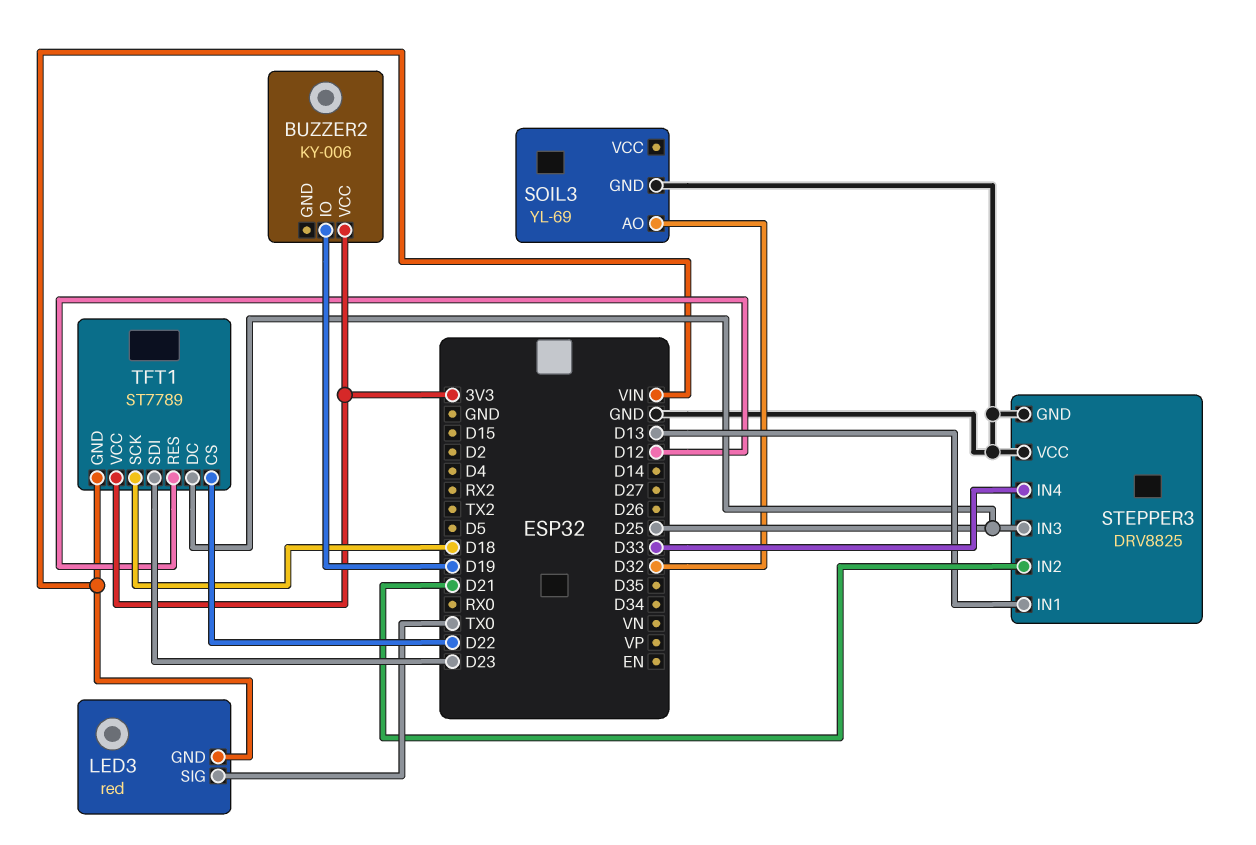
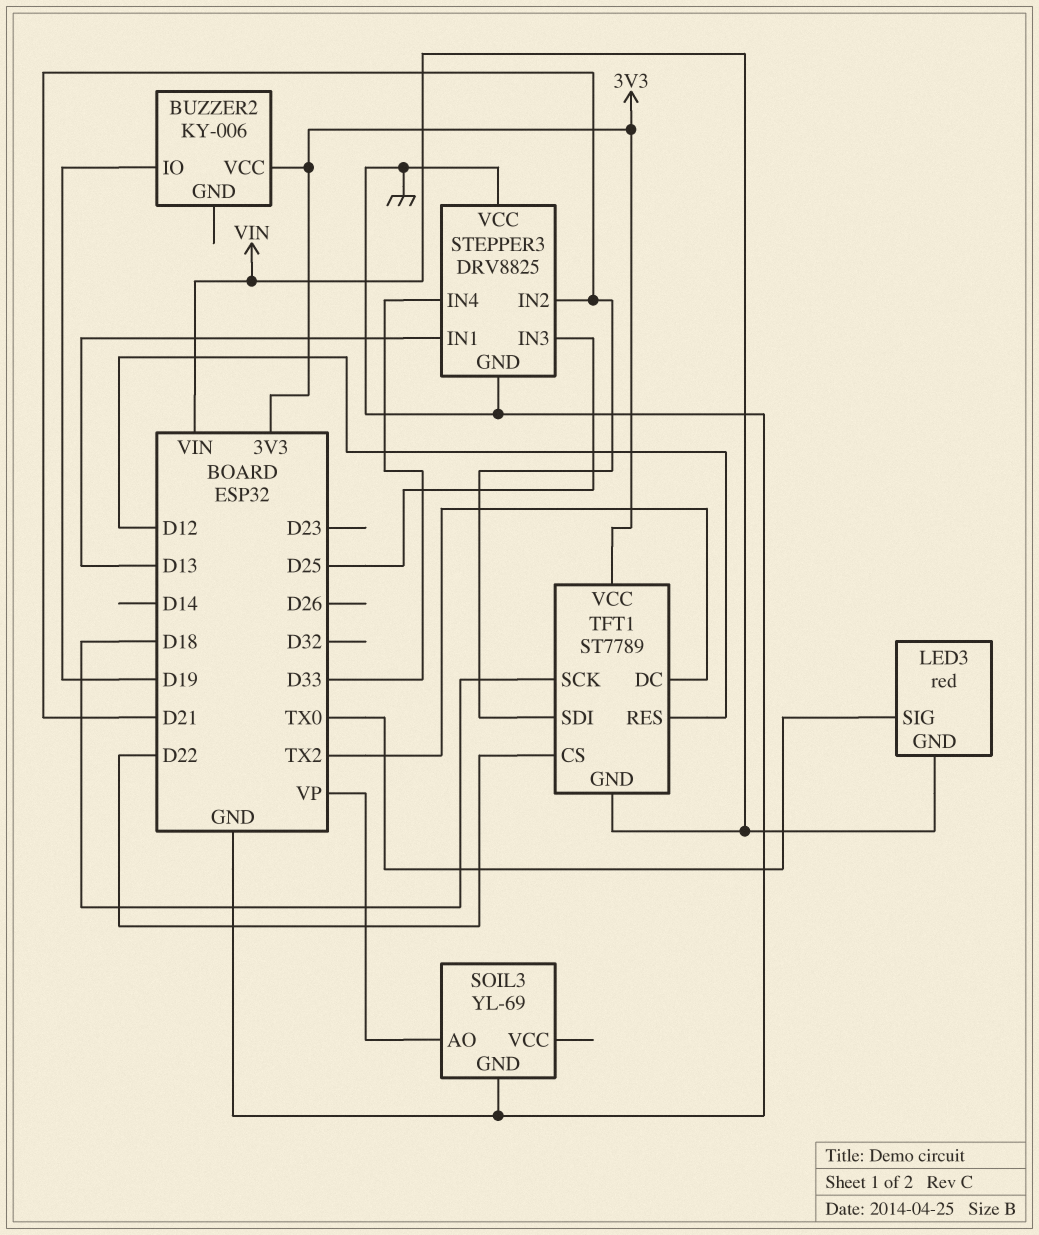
SOIL3 pin AO: D32 -> VP
TFT1 pin DC: D25 -> TX2
TFT1 pin SDI: D23 -> D21

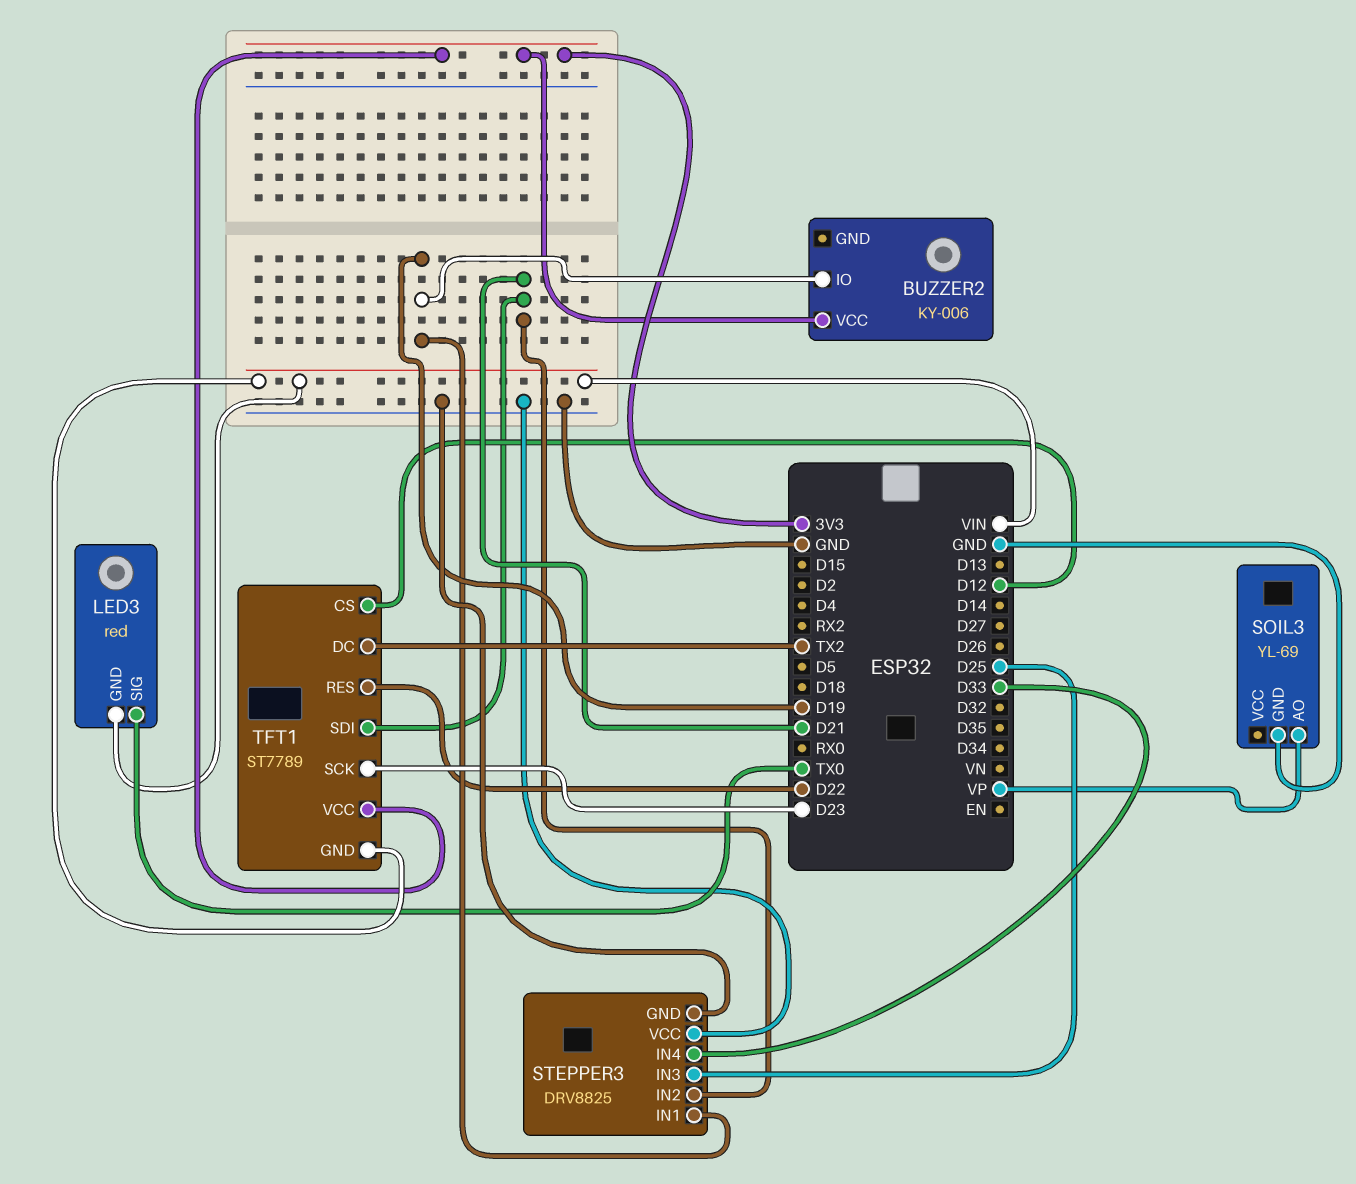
STEPPER3 pin IN1: D13 -> D19
TFT1 pin CS: D22 -> D12
TFT1 pin RES: D12 -> D22
TFT1 pin SCK: D18 -> D23

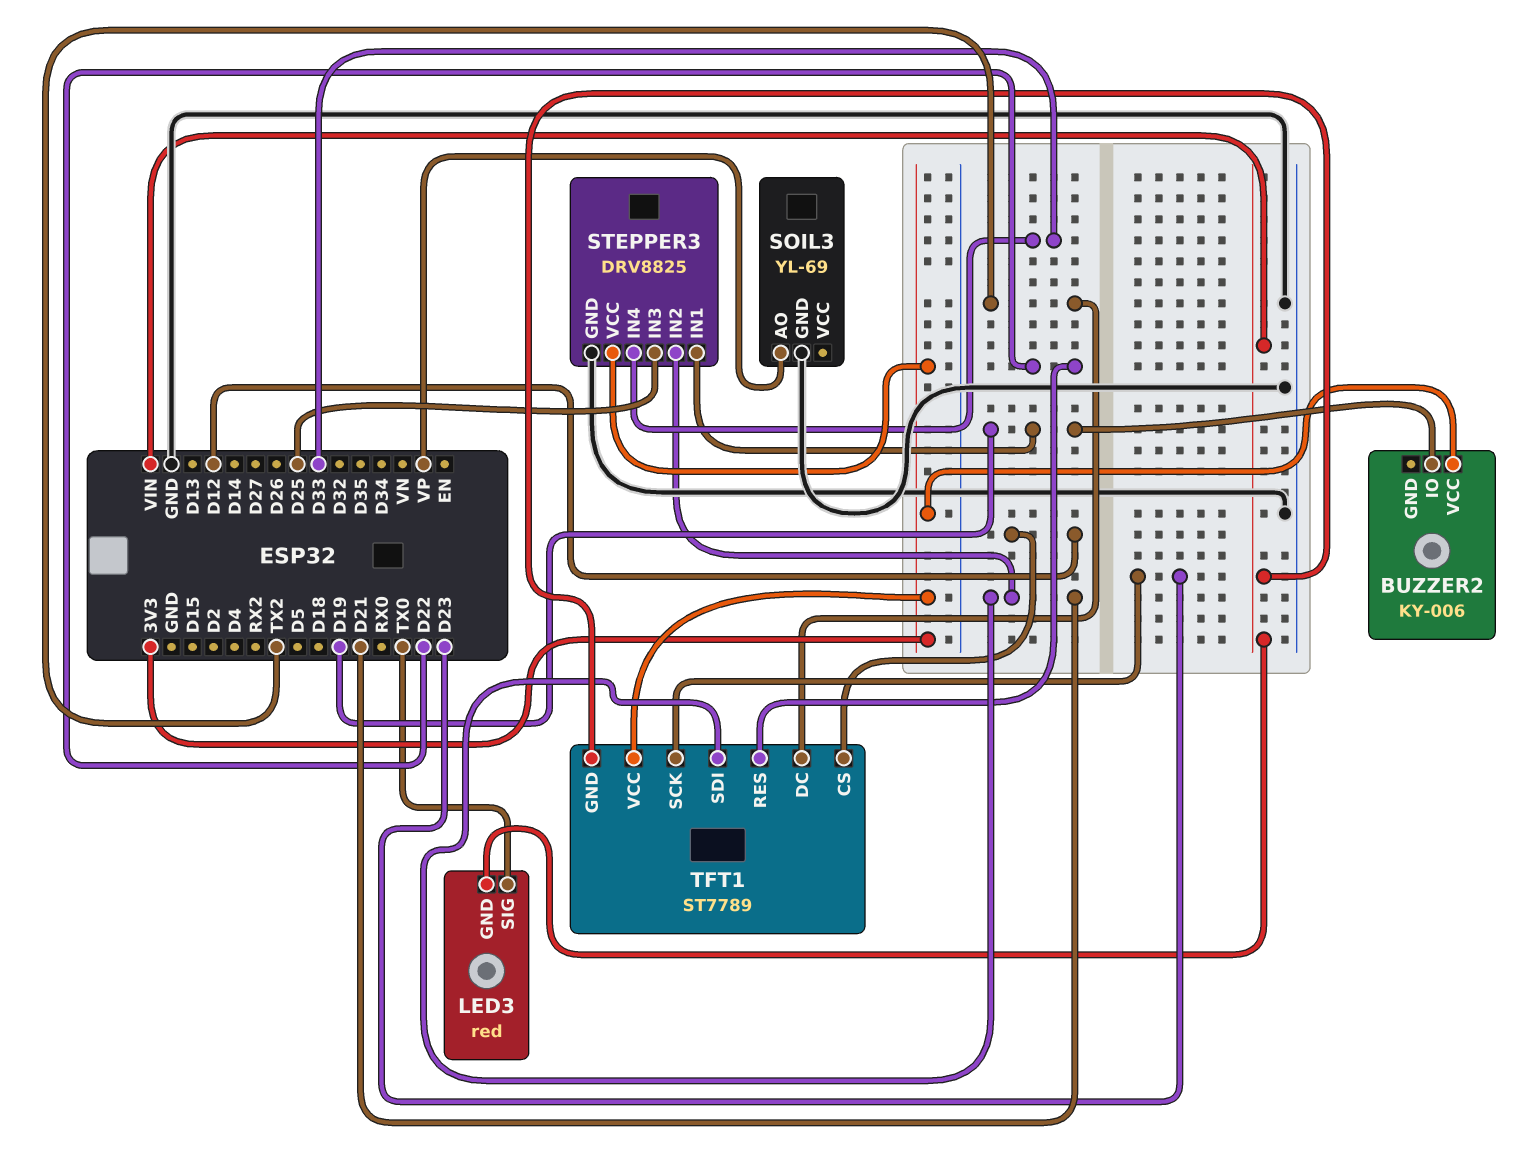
STEPPER3 pin VCC: GND -> 3V3

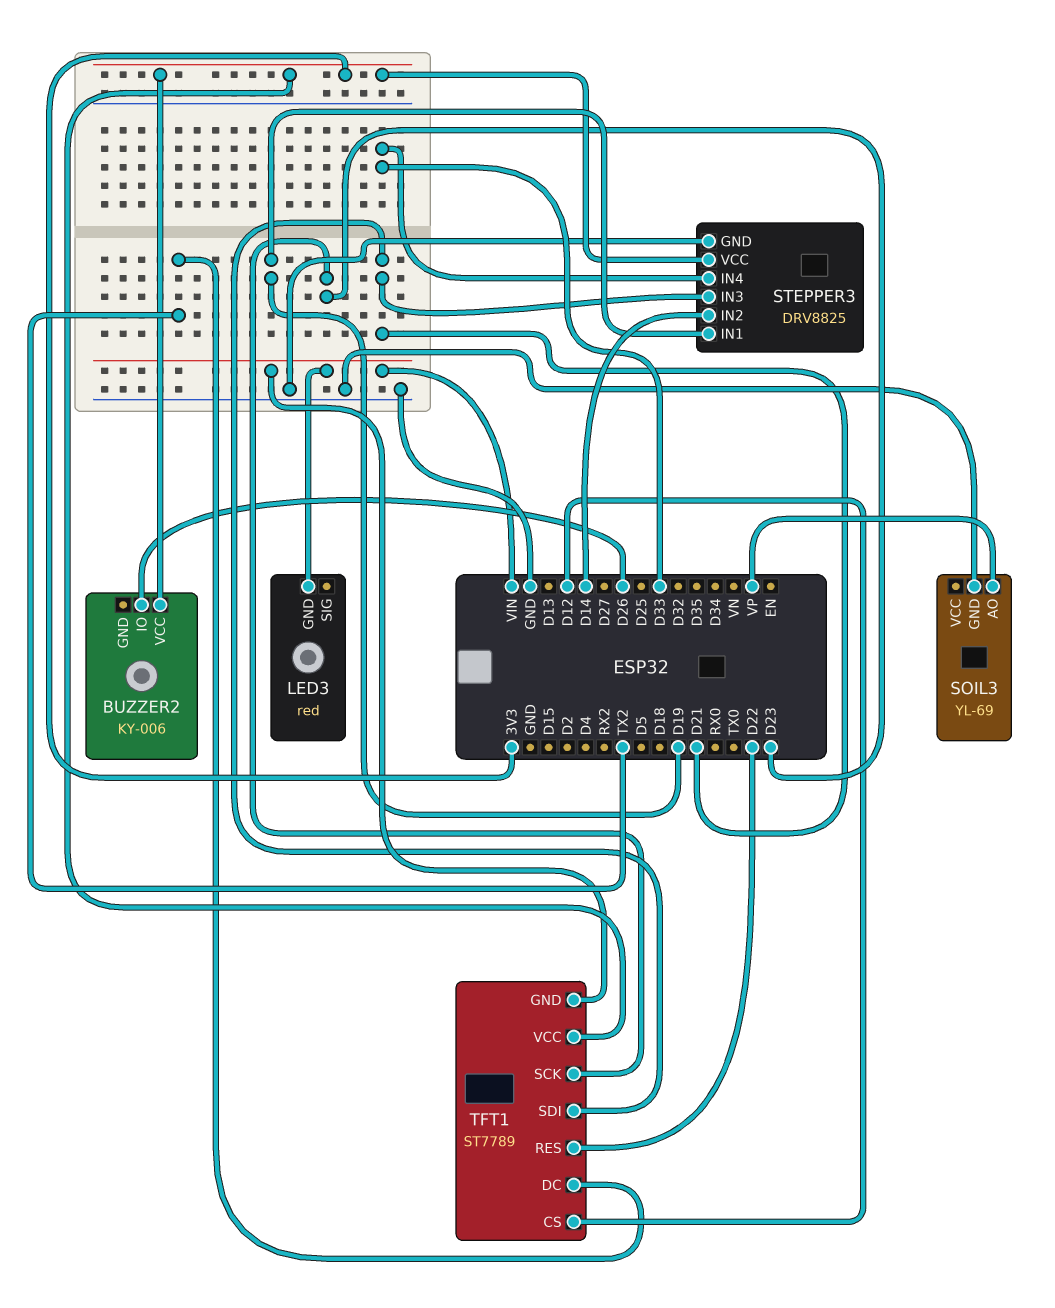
BUZZER2 pin IO: D19 -> D26
LED3 pin SIG: TX0 -> none
STEPPER3 pin IN2: D21 -> D14
STEPPER3 pin IN3: D25 -> D21

